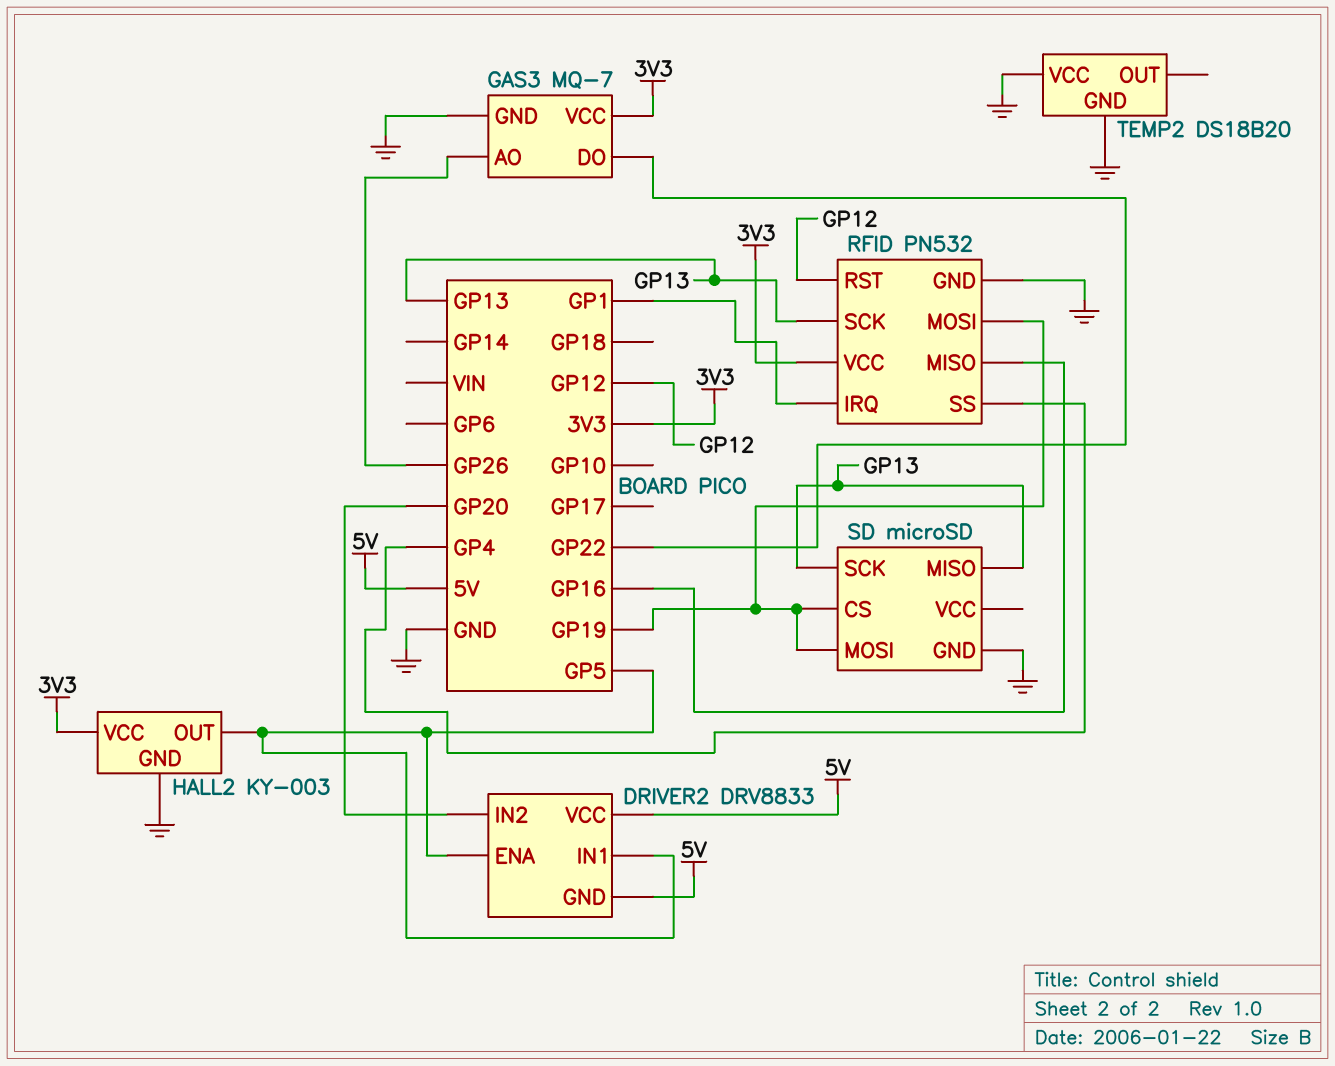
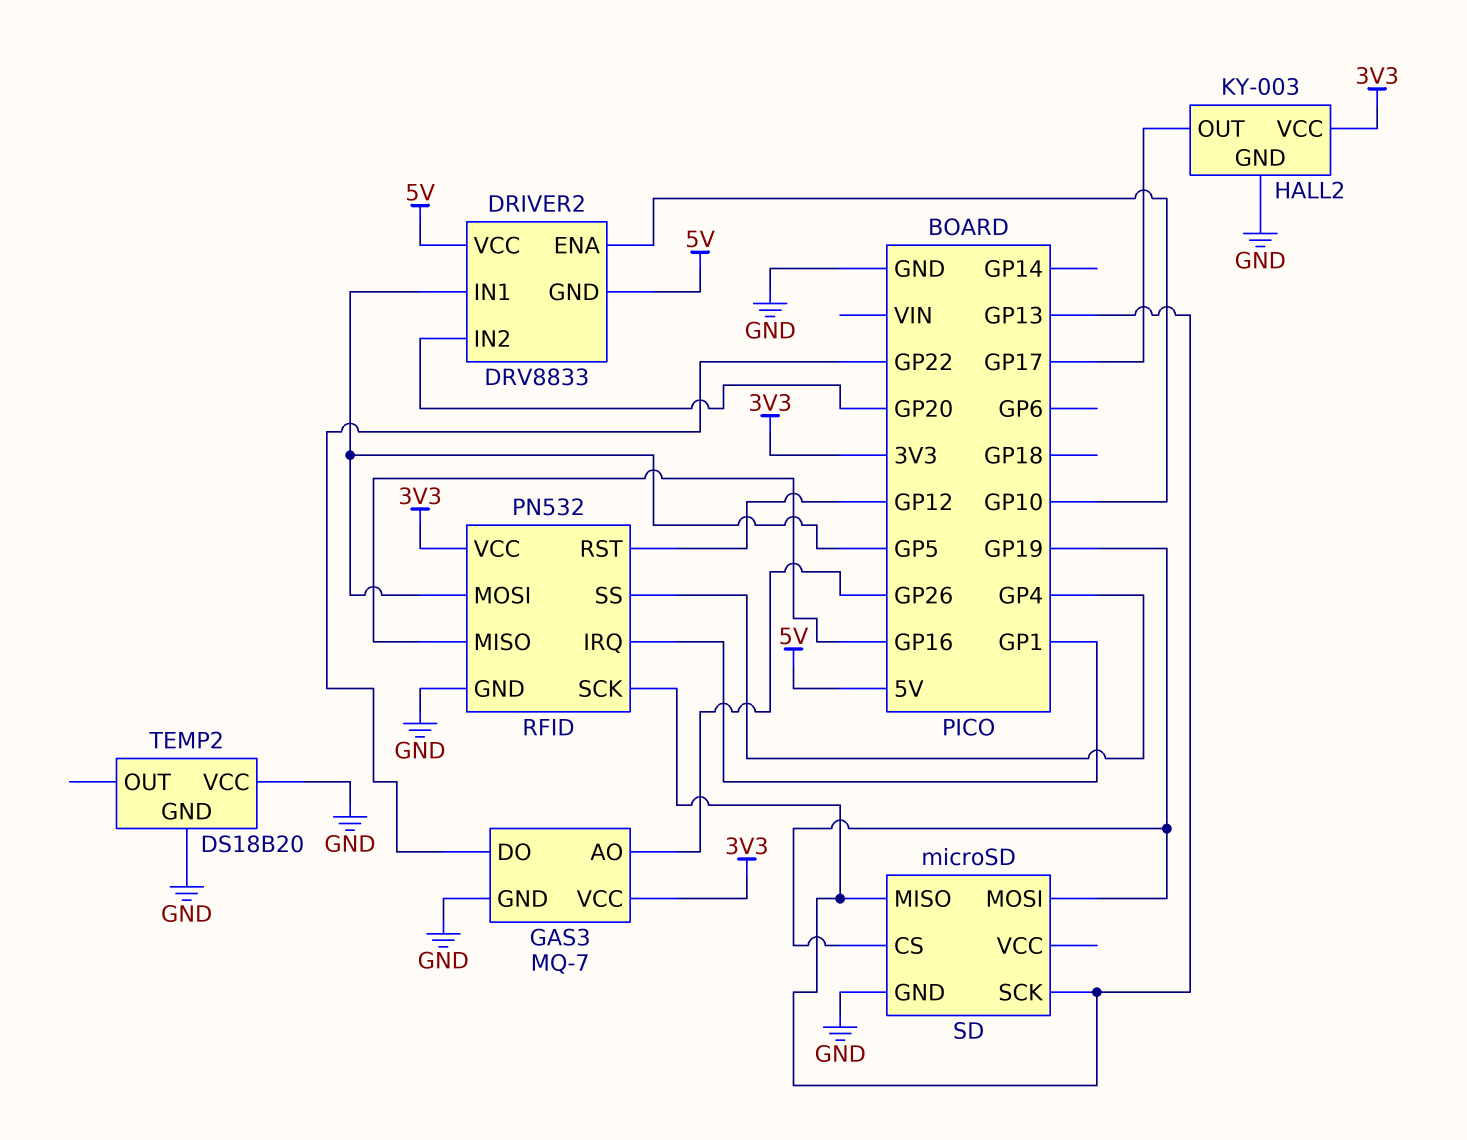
DRIVER2 pin ENA: GP5 -> GP10
HALL2 pin OUT: GP5 -> GP17
RFID pin MOSI: GP19 -> GP5

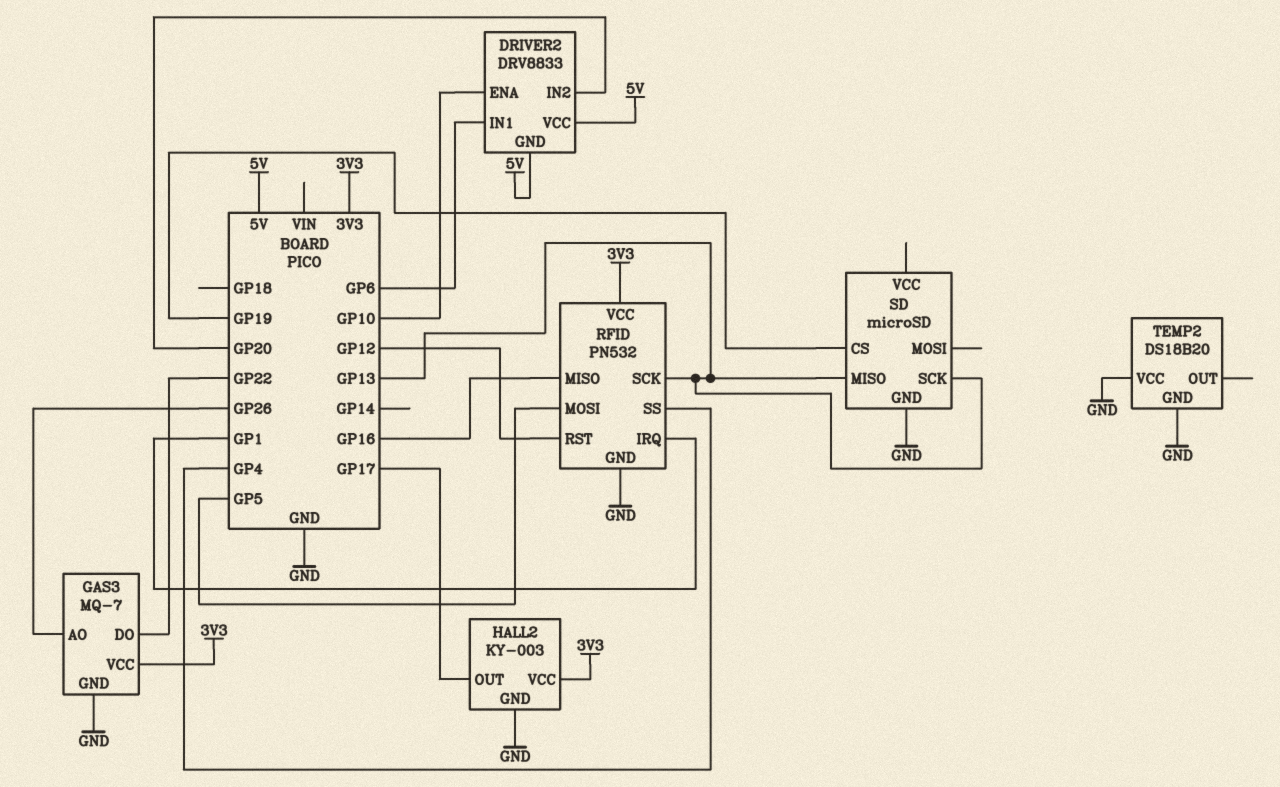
DRIVER2 pin IN1: GP5 -> GP6
SD pin MOSI: GP19 -> none

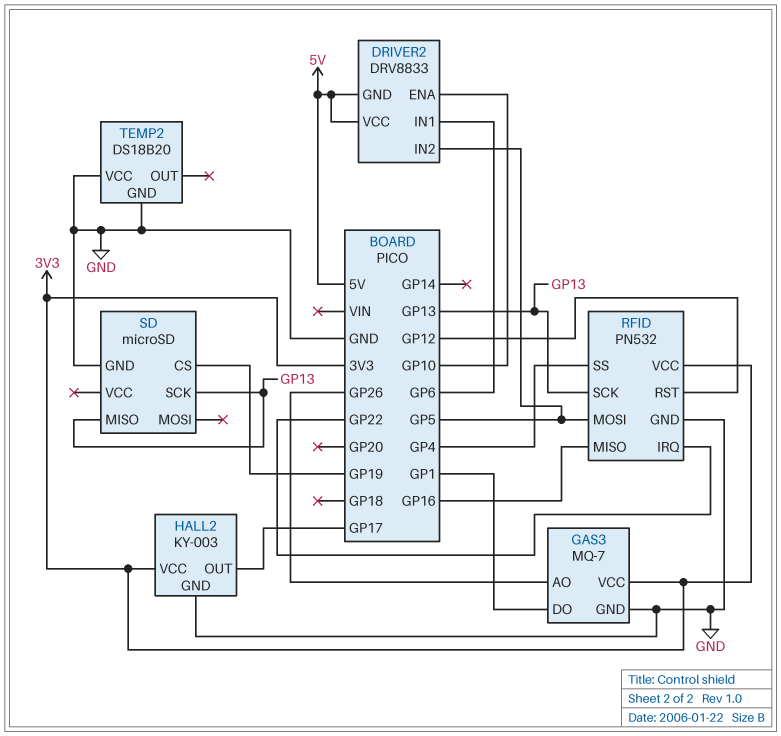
DRIVER2 pin IN2: GP20 -> GP5
GAS3 pin DO: GP22 -> GP1
RFID pin IRQ: GP1 -> GP22

